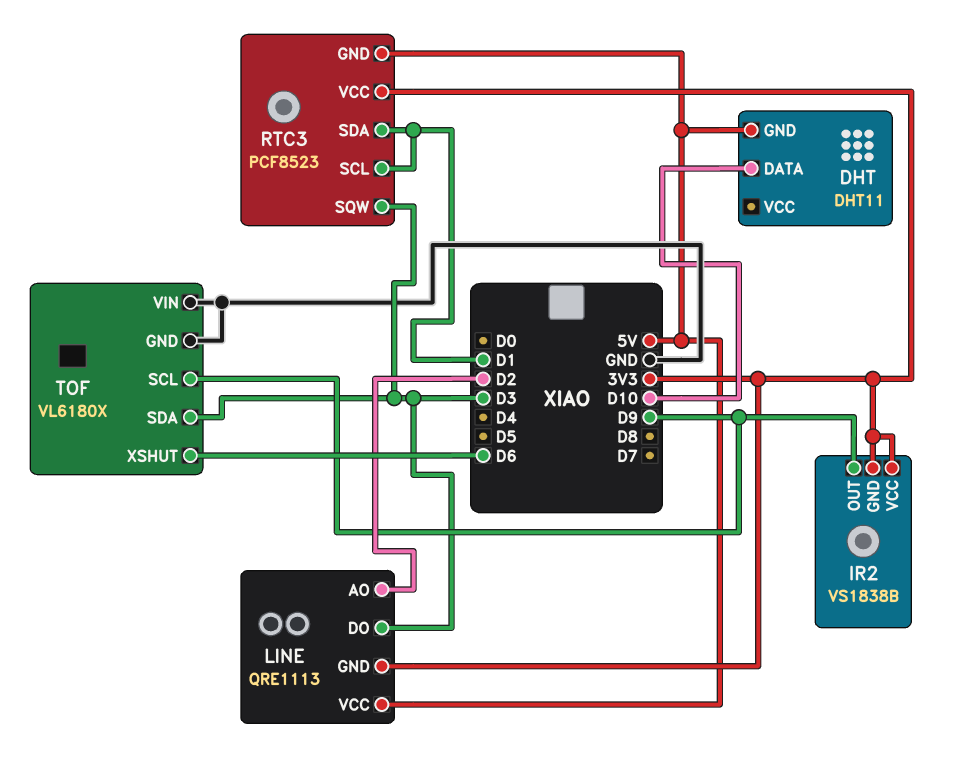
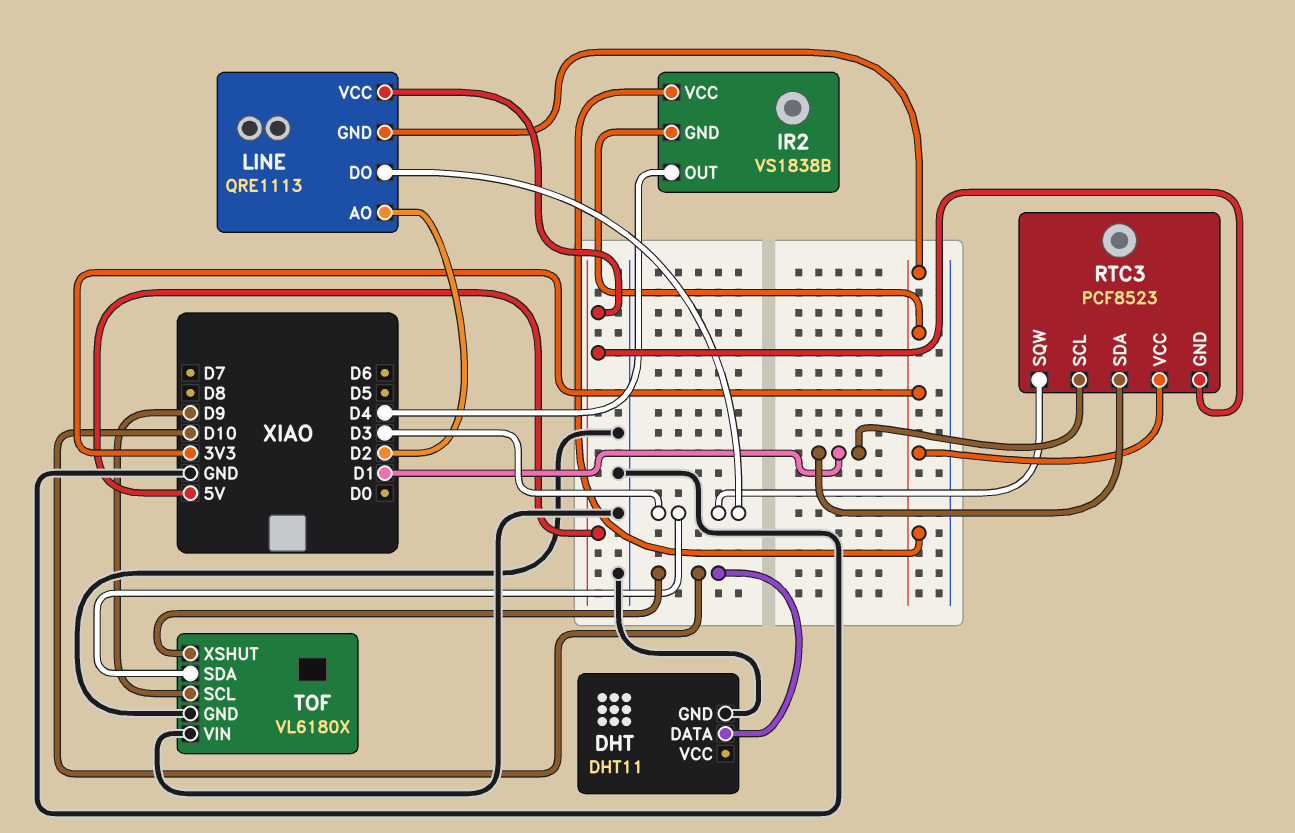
DHT pin GND: 5V -> GND
IR2 pin OUT: D9 -> D4
TOF pin XSHUT: D6 -> D10

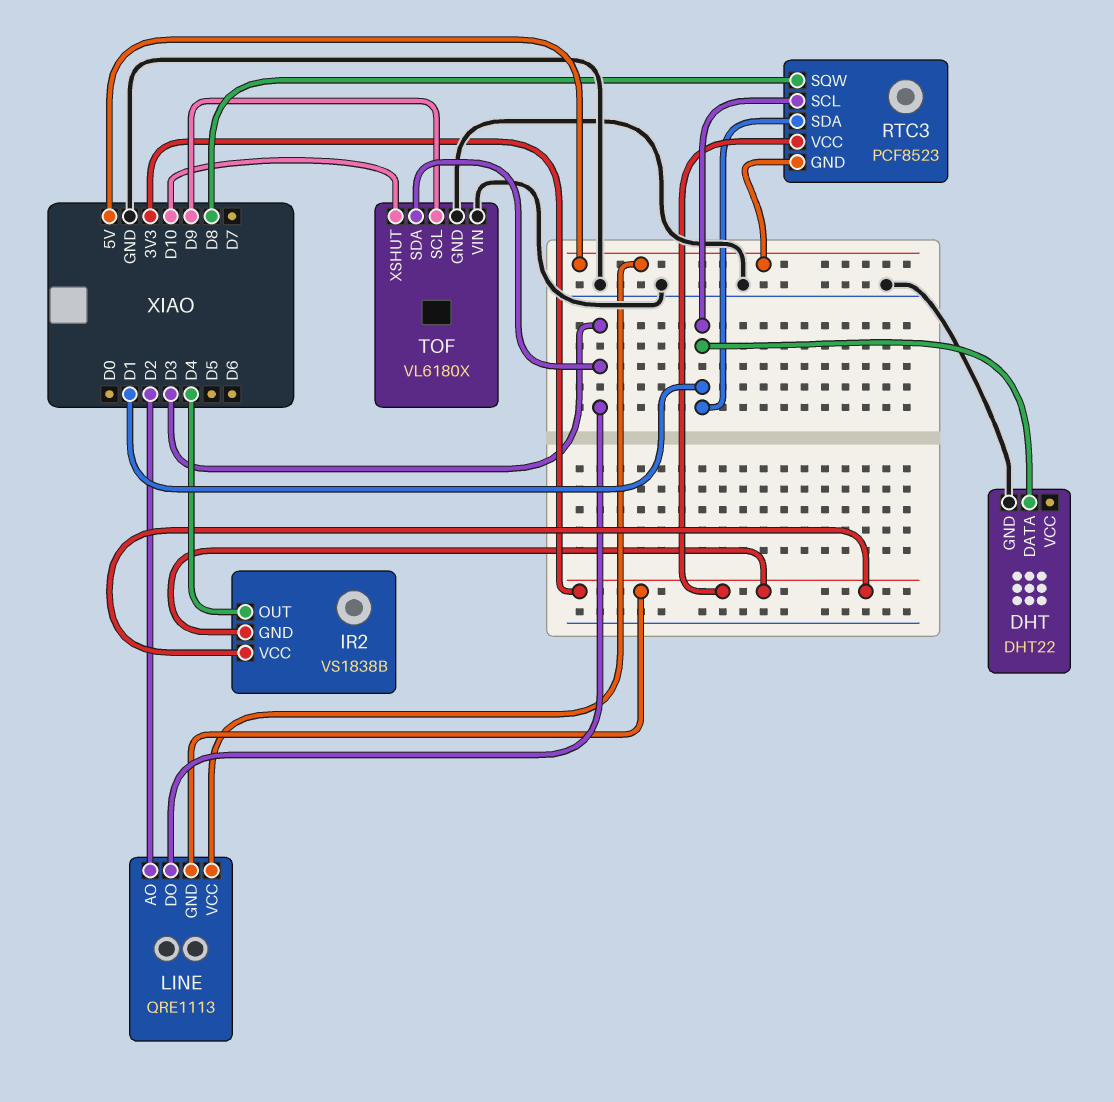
DHT: DHT11 -> DHT22
DHT pin DATA: D10 -> D1
RTC3 pin SQW: D3 -> D8

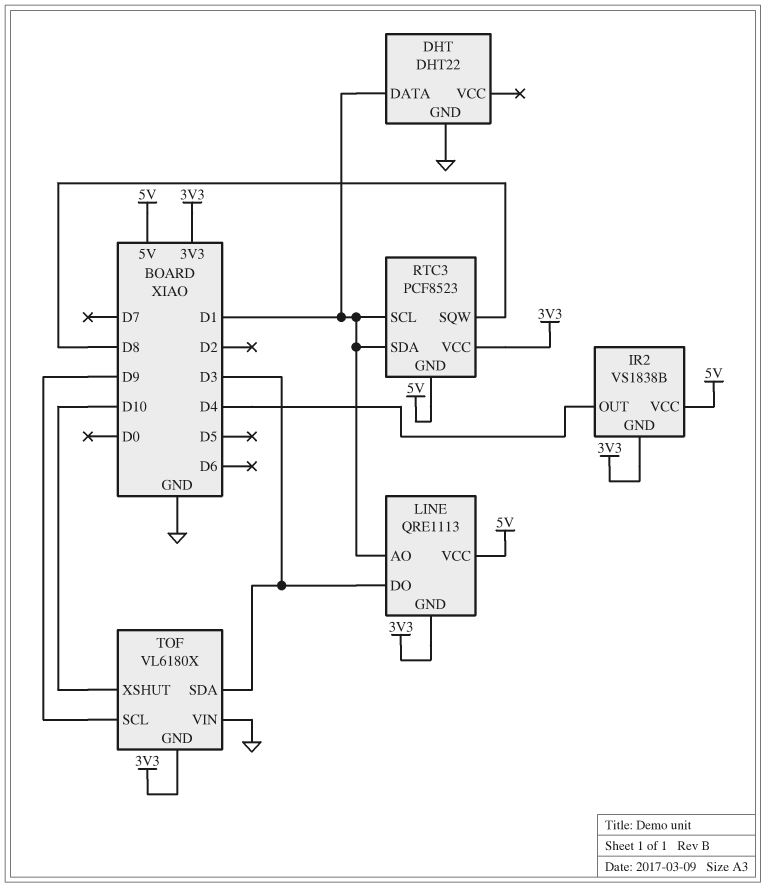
IR2 pin VCC: 3V3 -> 5V
LINE pin AO: D2 -> D1
TOF pin GND: GND -> 3V3

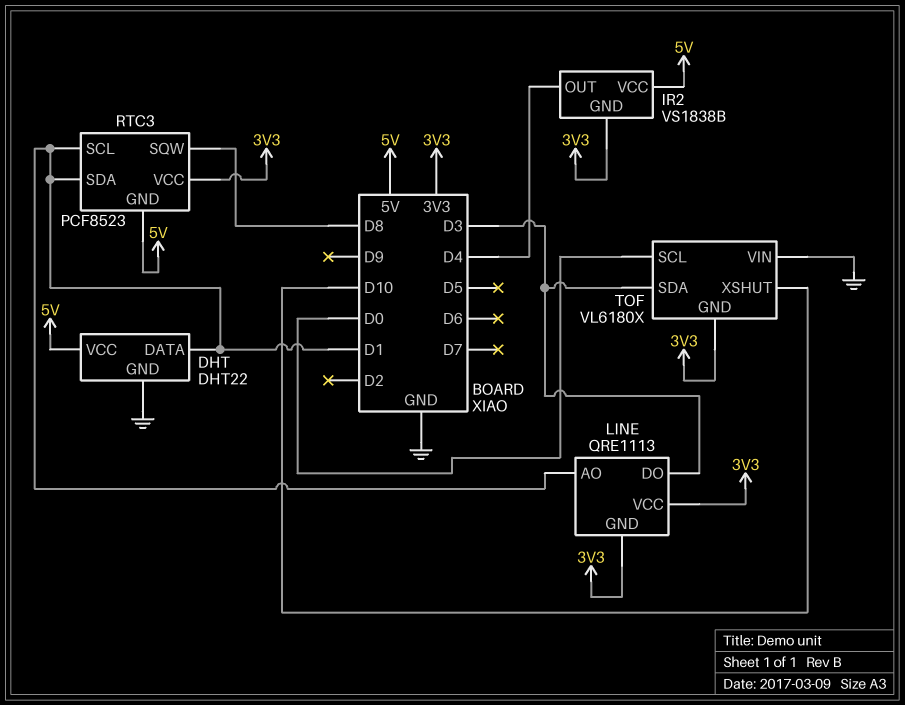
DHT pin VCC: none -> 5V
LINE pin VCC: 5V -> 3V3
TOF pin SCL: D9 -> D0

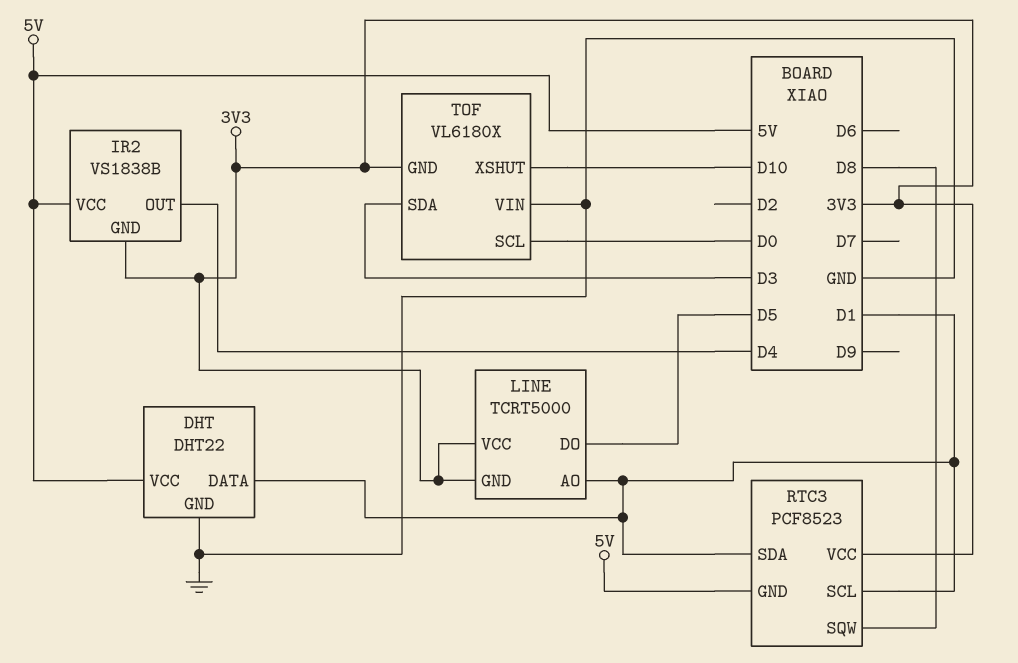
LINE: QRE1113 -> TCRT5000
LINE pin DO: D3 -> D5

